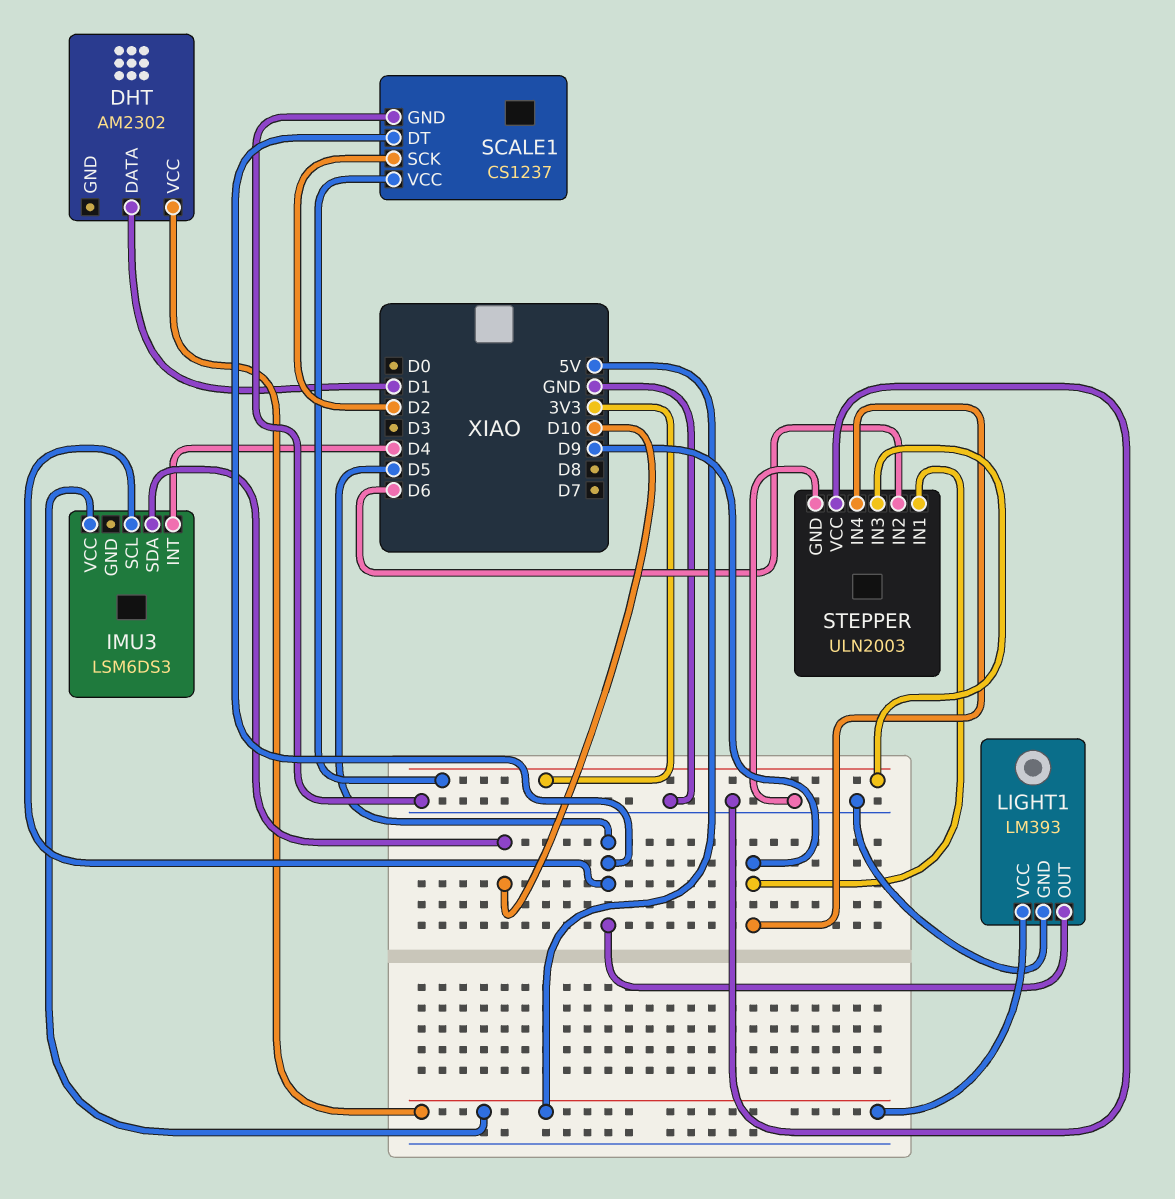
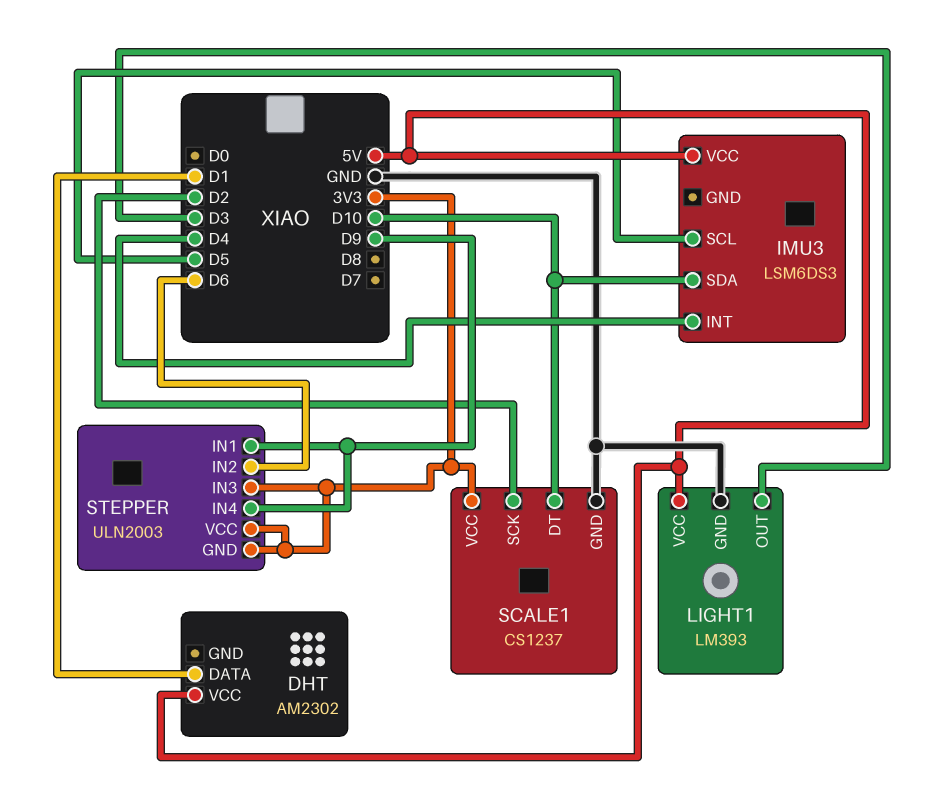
LIGHT1 pin OUT: D5 -> D3
SCALE1 pin DT: D5 -> D10
STEPPER pin GND: GND -> 3V3
STEPPER pin VCC: GND -> 3V3

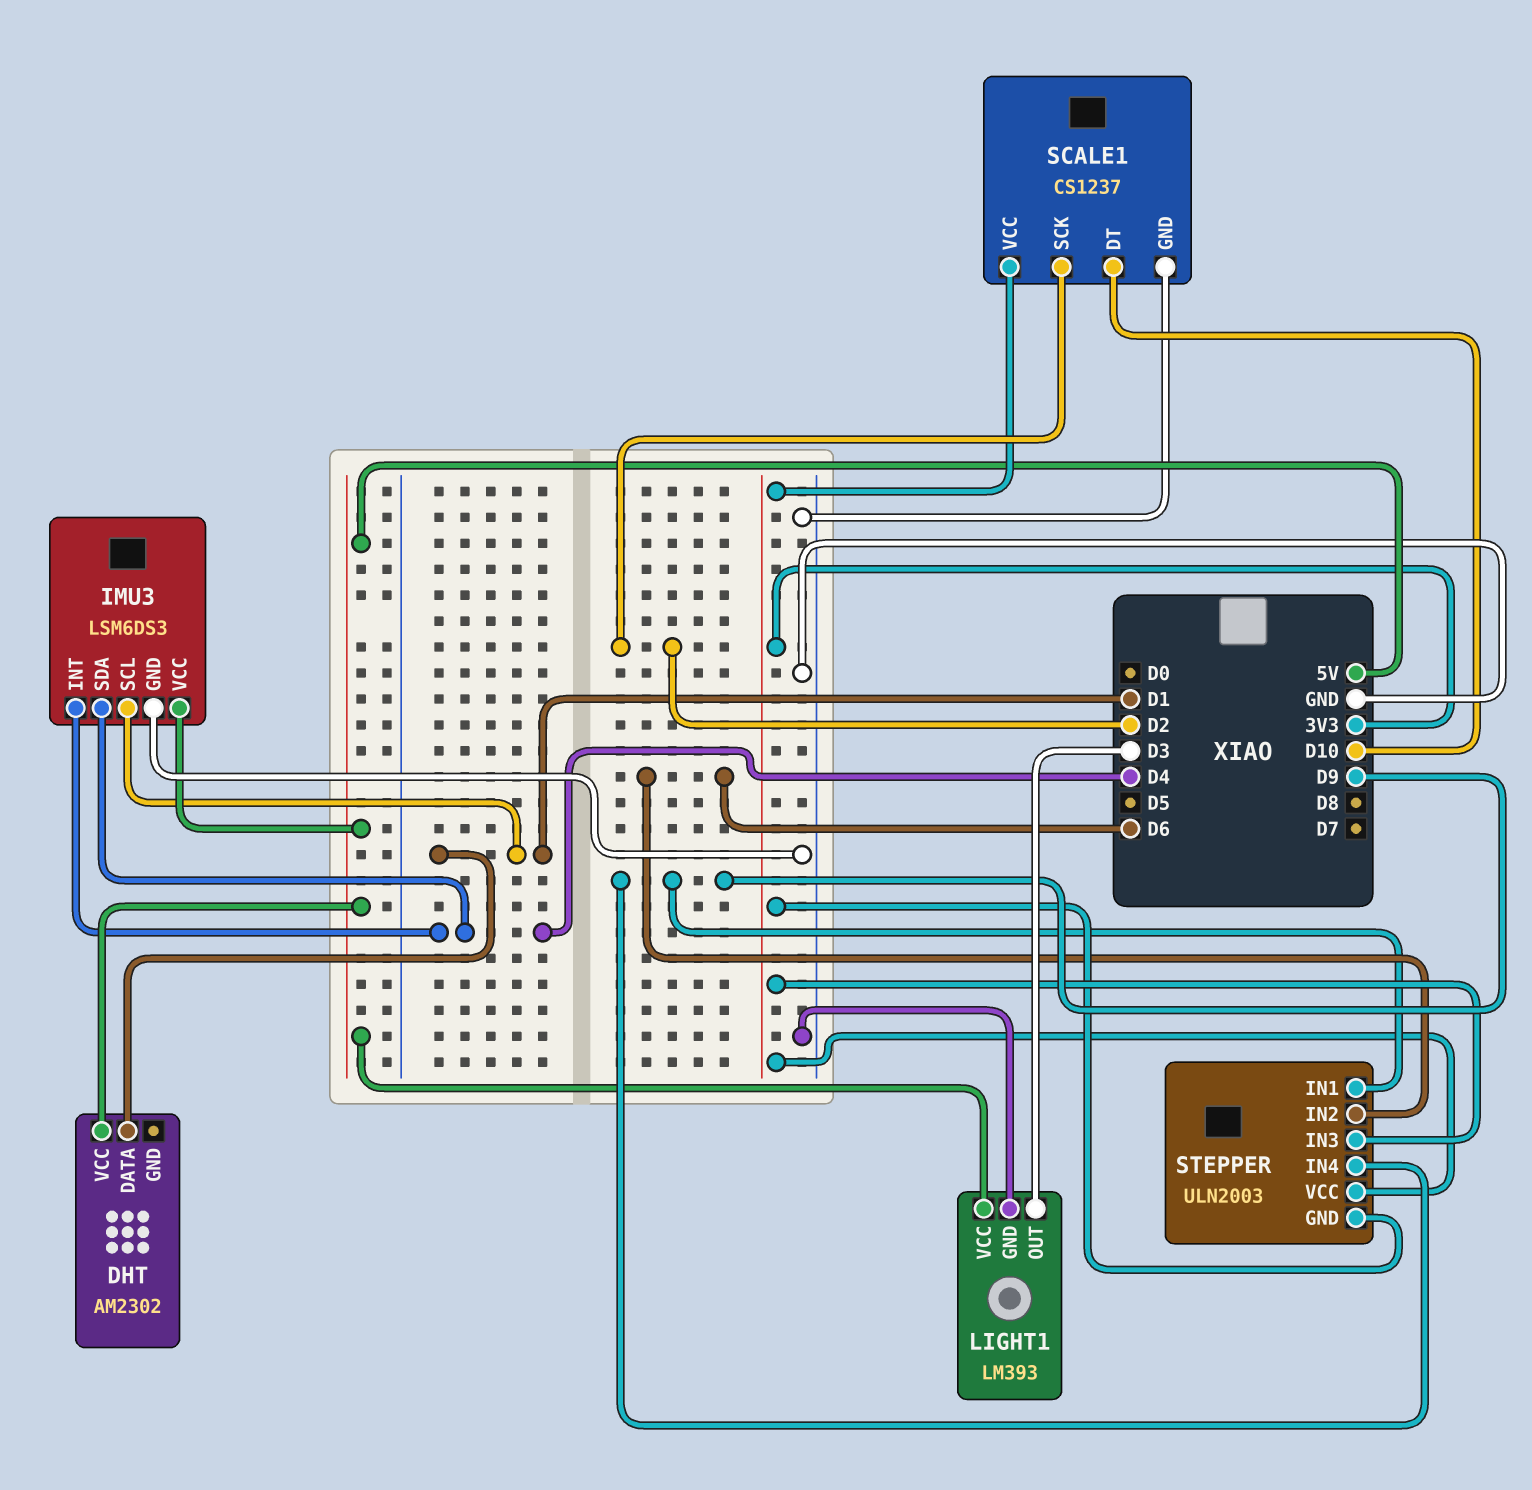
IMU3 pin GND: none -> GND
IMU3 pin SCL: D5 -> D1
IMU3 pin SDA: D10 -> D4

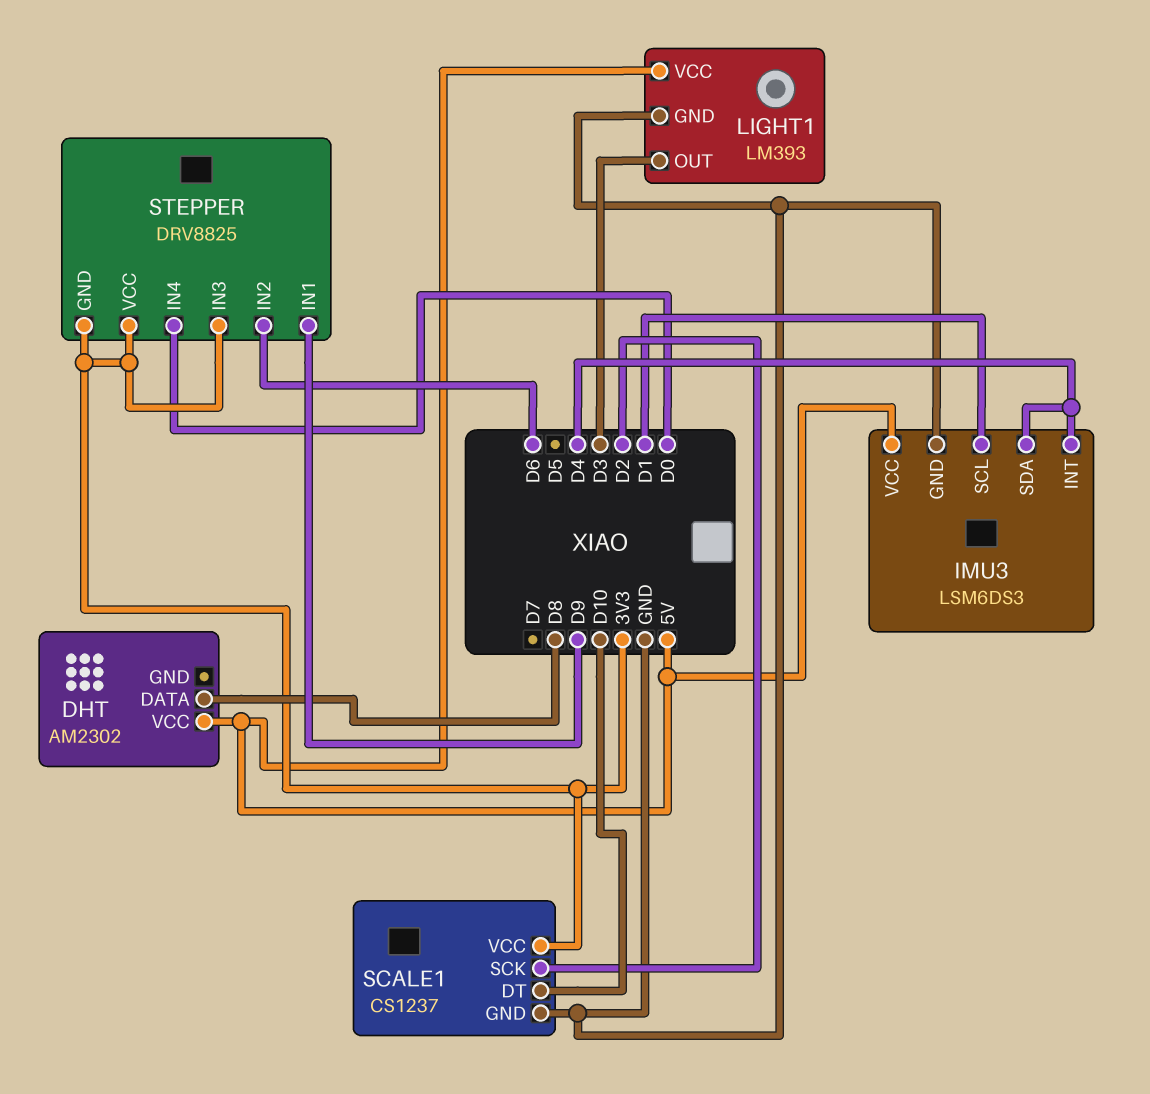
DHT pin DATA: D1 -> D8
STEPPER: ULN2003 -> DRV8825
STEPPER pin IN4: D9 -> D0

